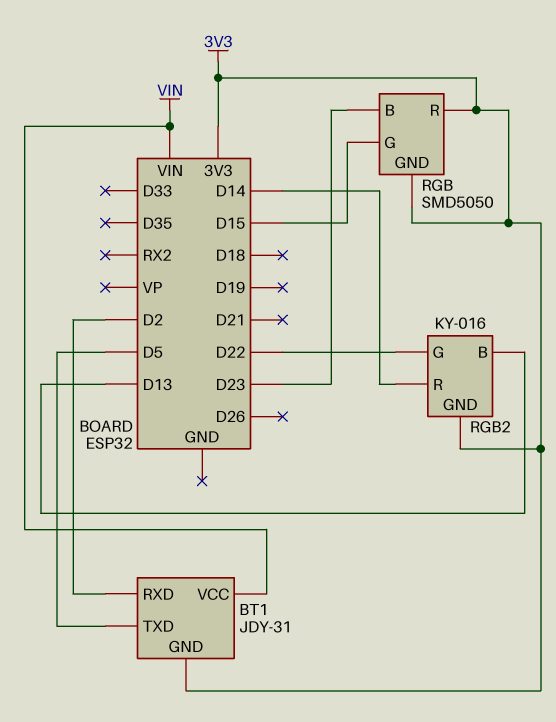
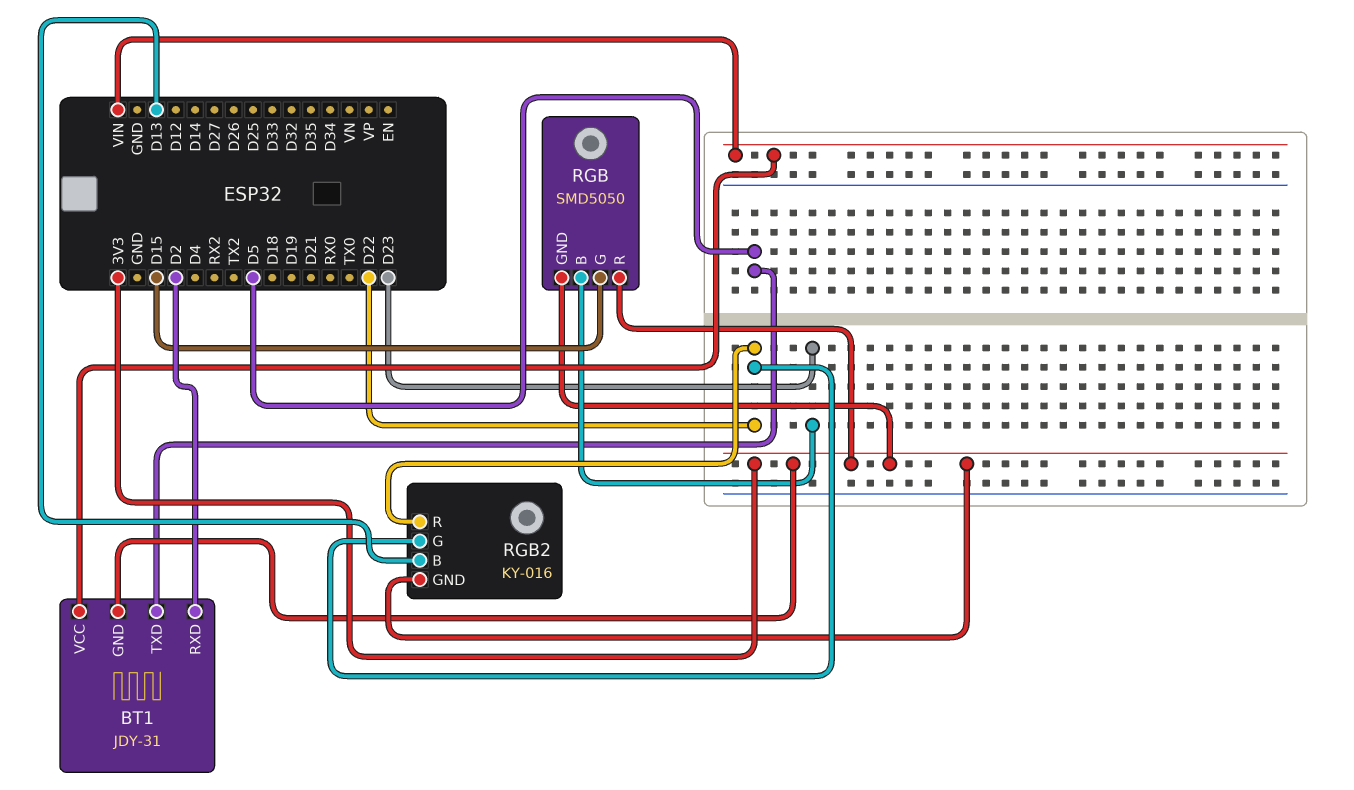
RGB2 pin R: D14 -> D22

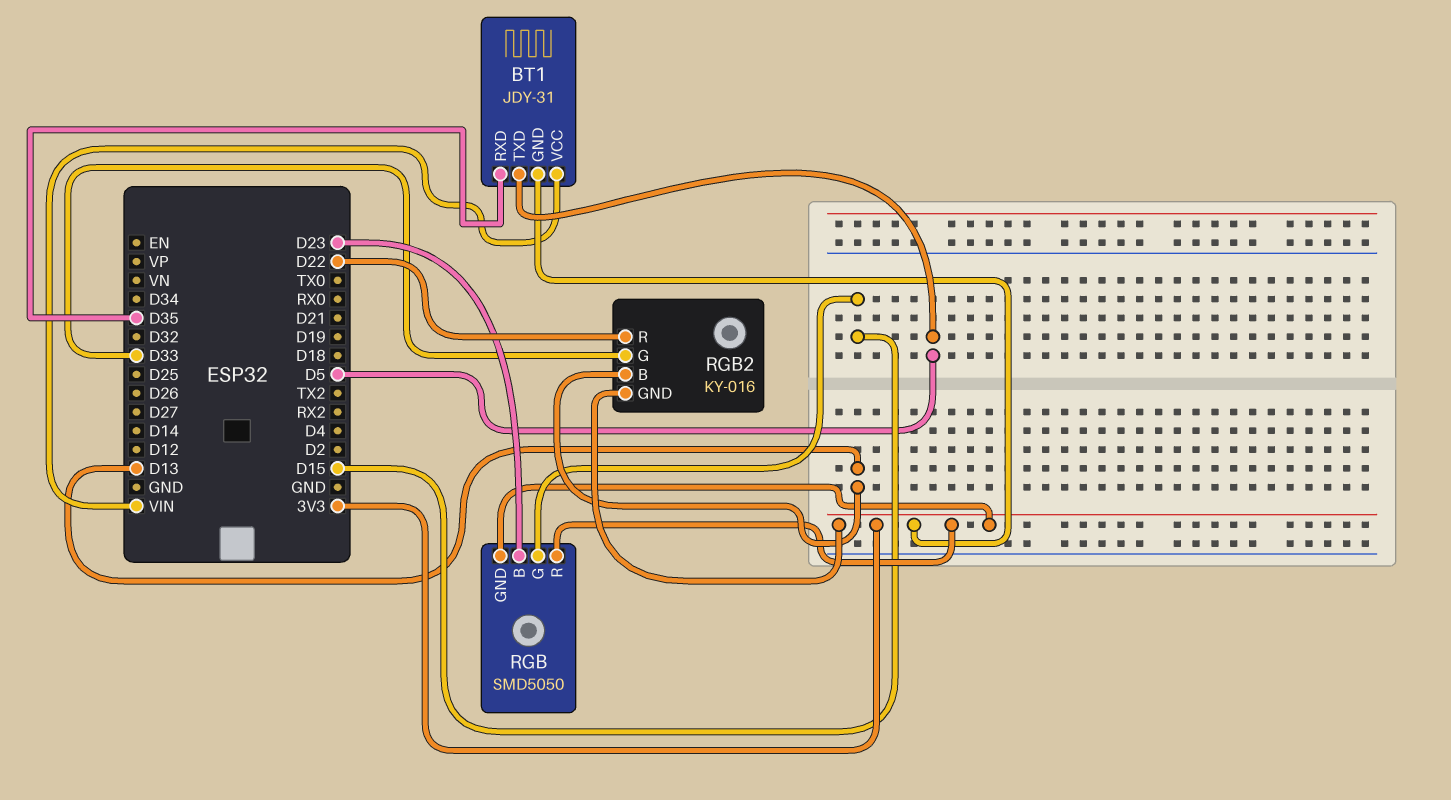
BT1 pin RXD: D2 -> D35
RGB2 pin G: D22 -> D33

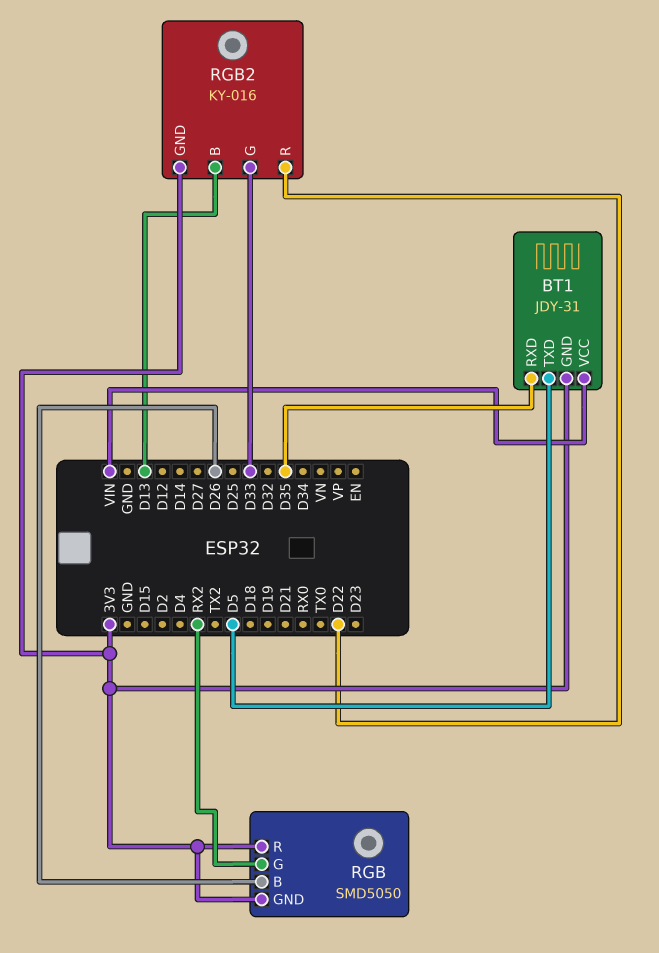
RGB pin B: D23 -> D26
RGB pin G: D15 -> RX2

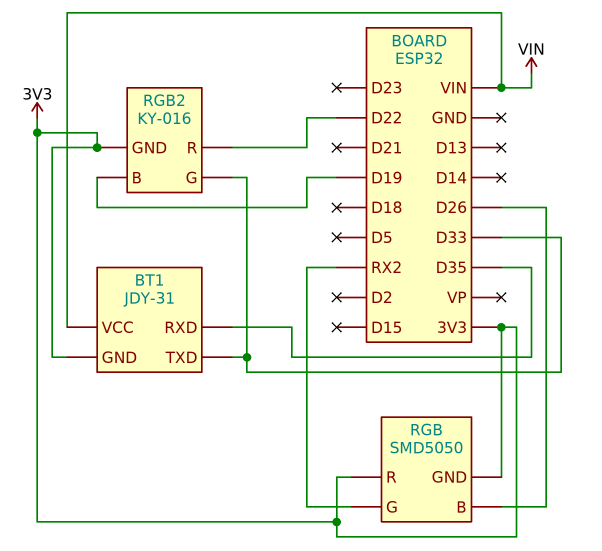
BT1 pin TXD: D5 -> D33
RGB2 pin B: D13 -> D19

